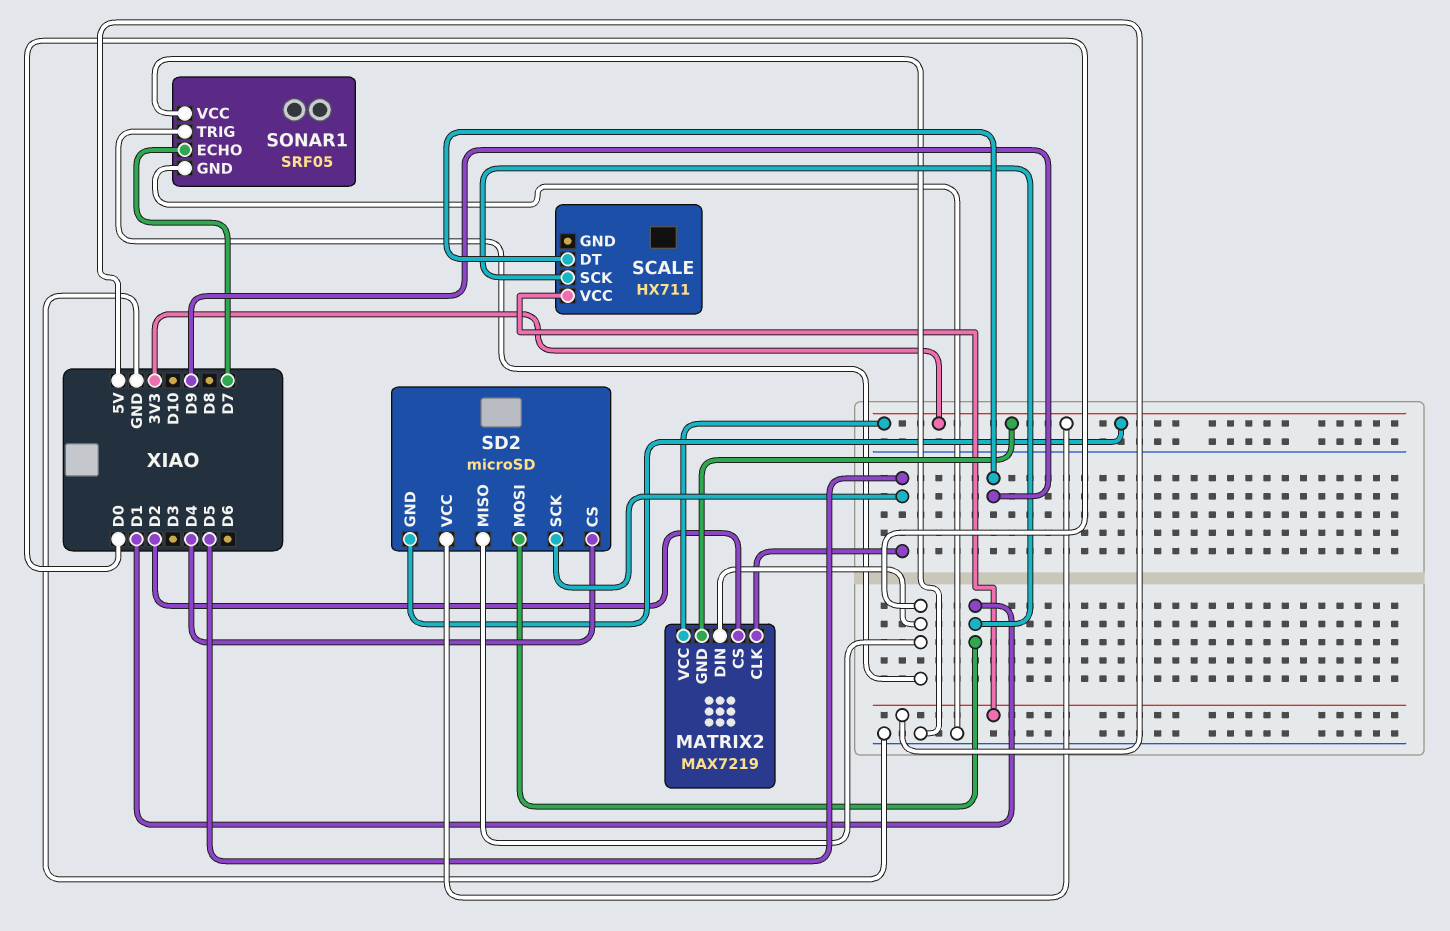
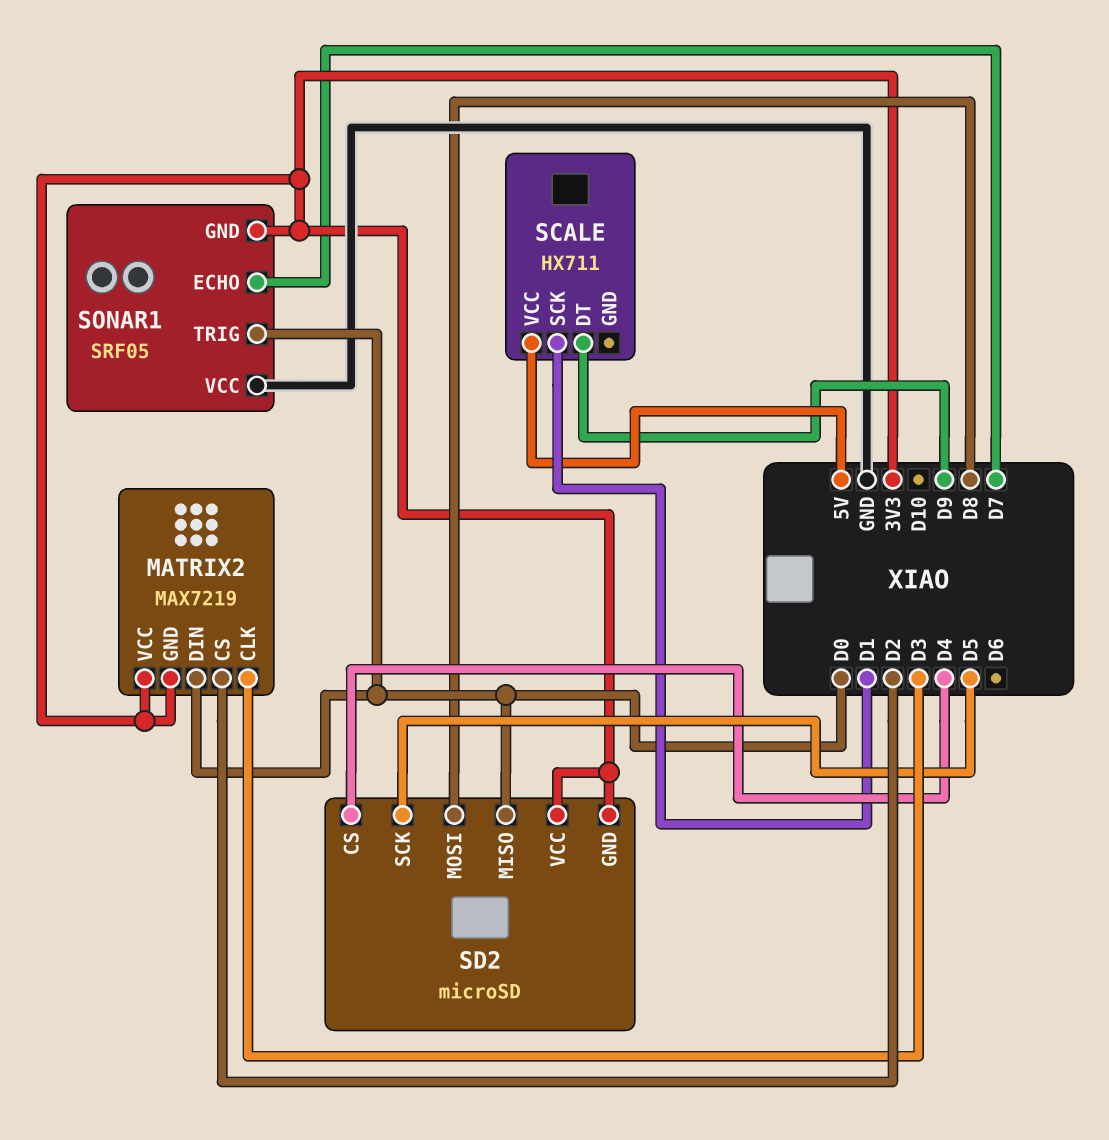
MATRIX2 pin CLK: D5 -> D3
SD2 pin MOSI: D1 -> D8
SONAR1 pin GND: GND -> 3V3

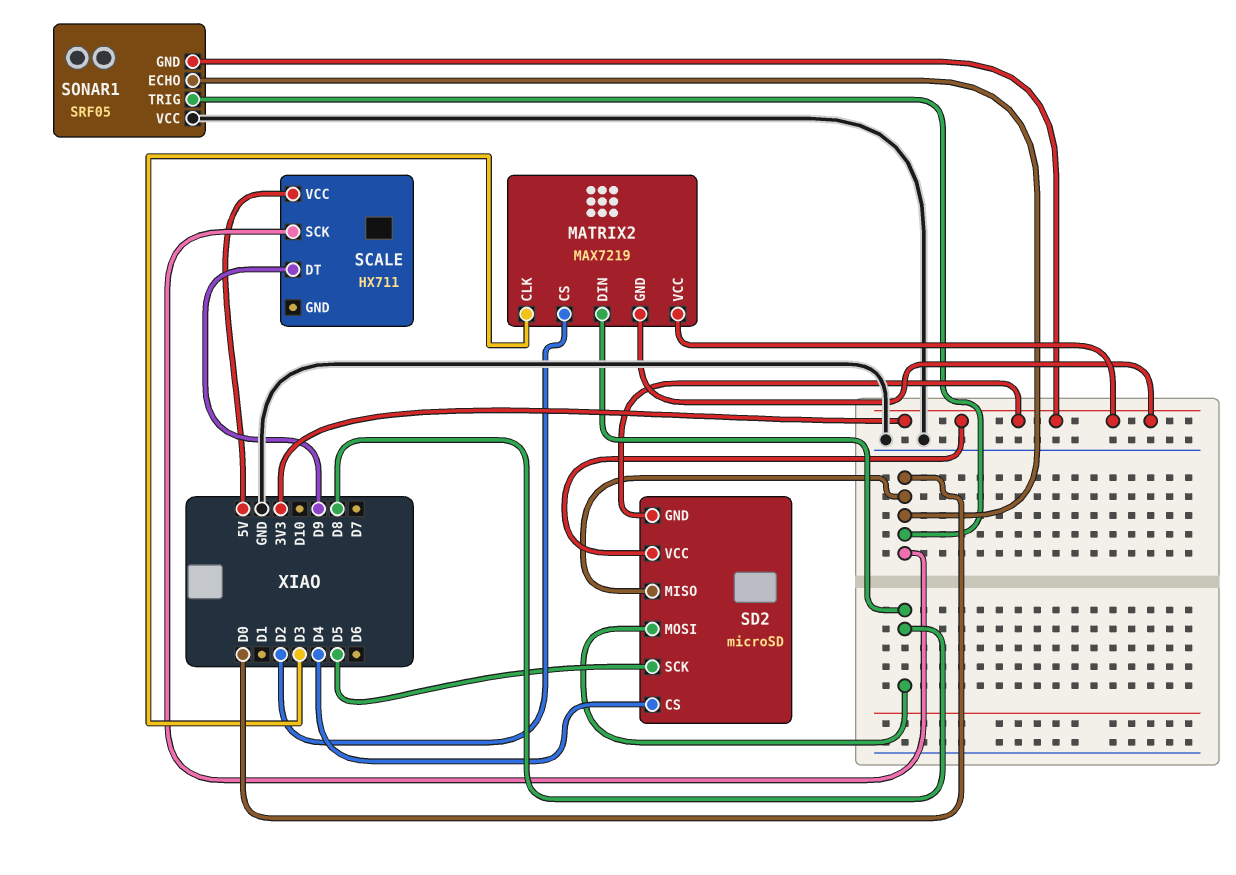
MATRIX2 pin DIN: D0 -> D8
SCALE pin SCK: D1 -> D0
SONAR1 pin ECHO: D7 -> D0

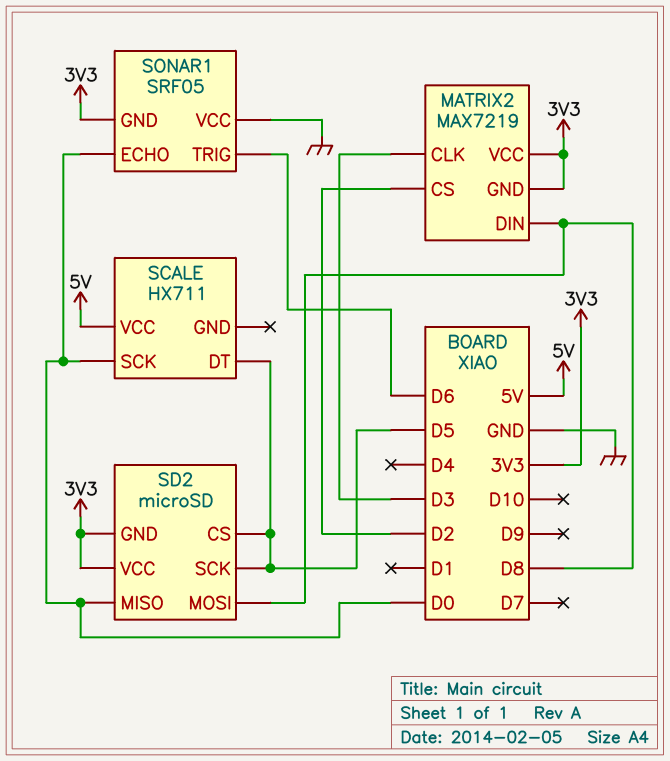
SCALE pin DT: D9 -> D5
SD2 pin CS: D4 -> D5
SONAR1 pin TRIG: D0 -> D6

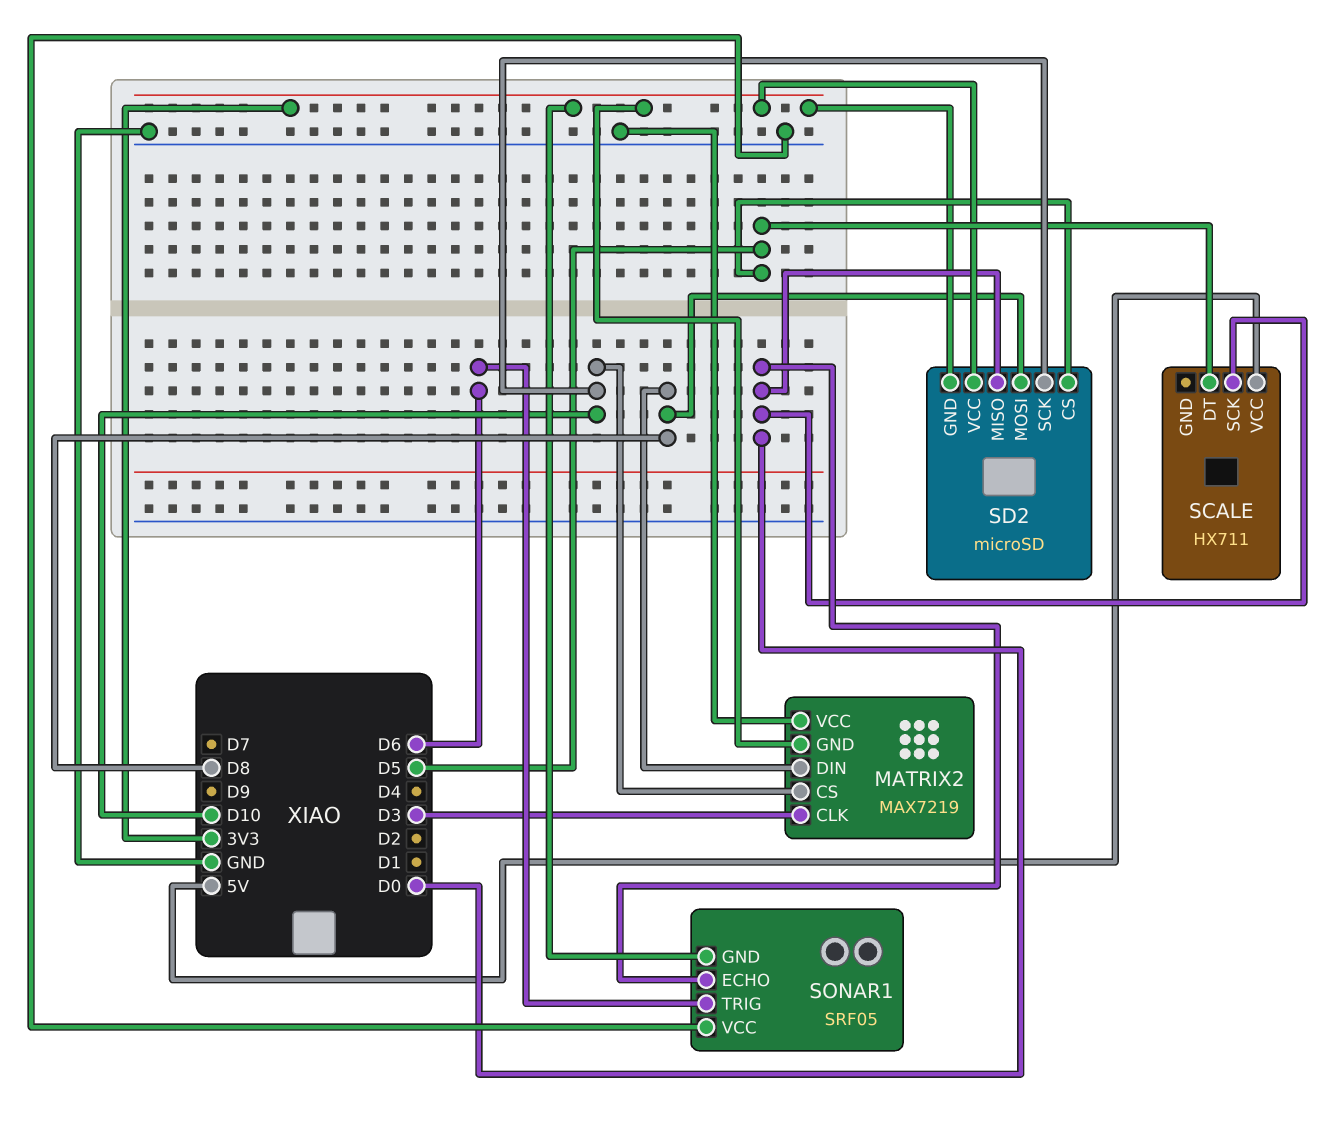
MATRIX2 pin CS: D2 -> D10
MATRIX2 pin VCC: 3V3 -> GND
SD2 pin SCK: D5 -> D10

